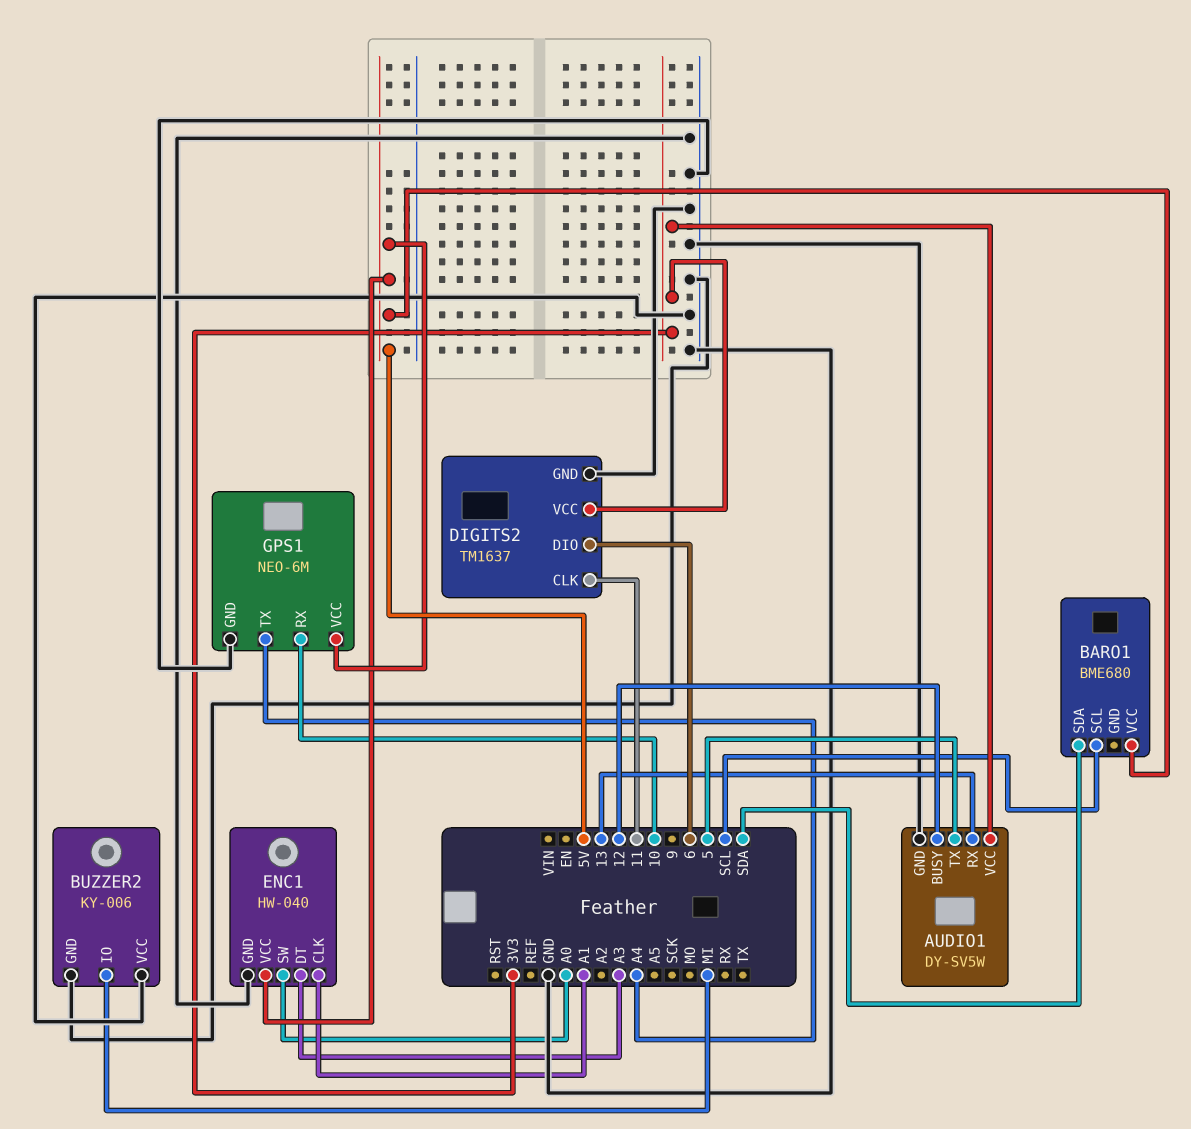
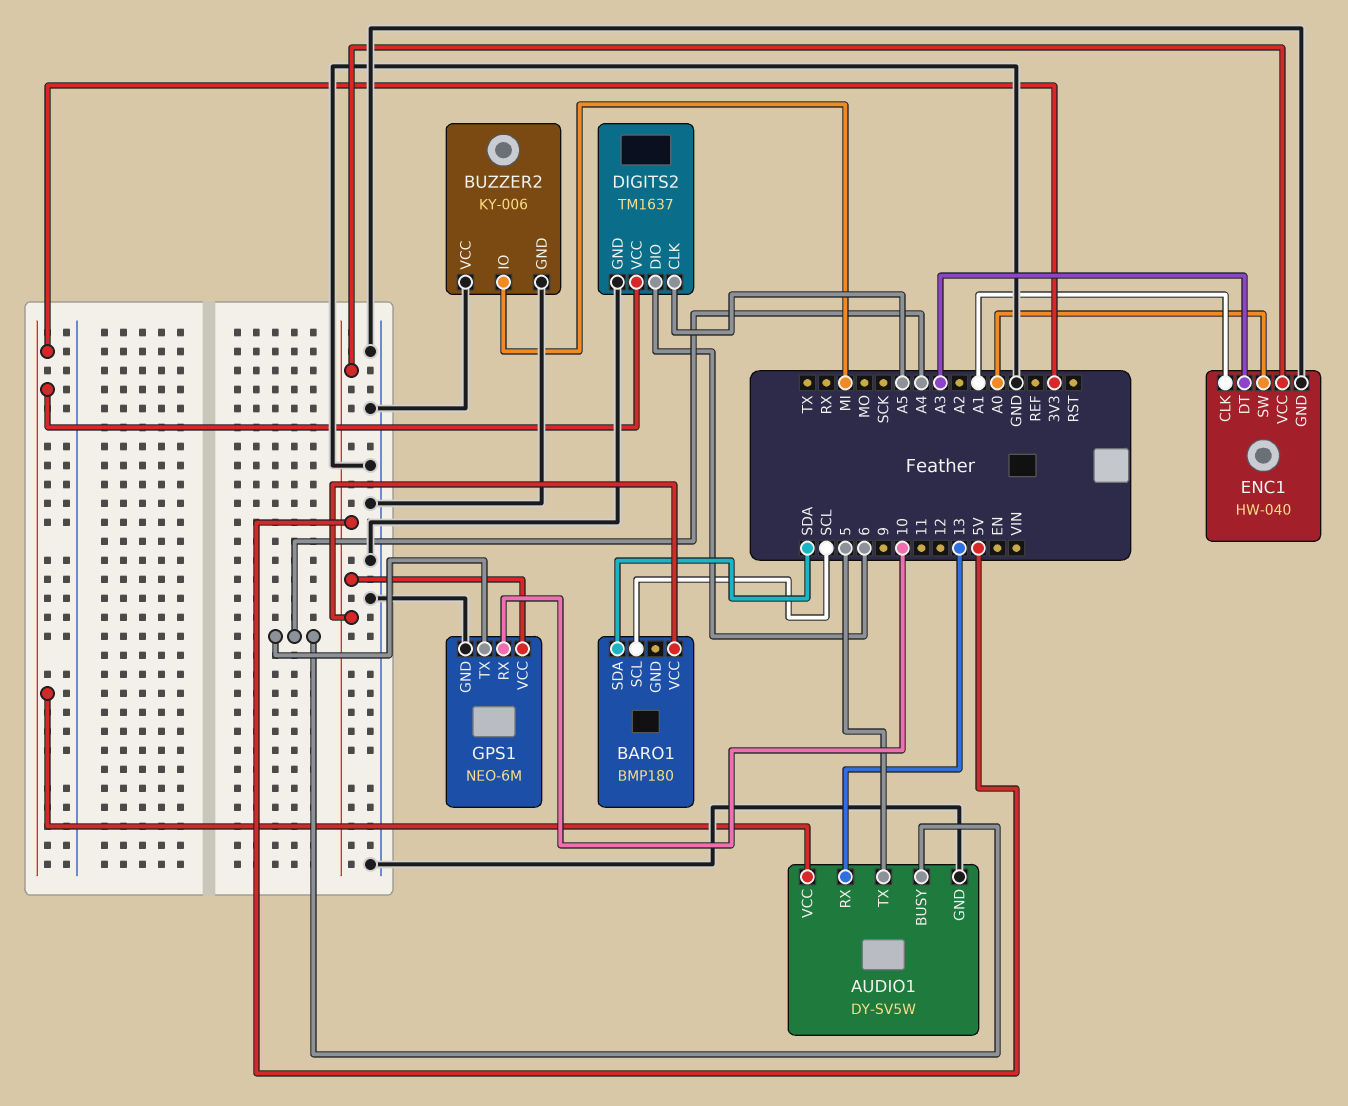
AUDIO1 pin BUSY: 12 -> A4
BARO1: BME680 -> BMP180
DIGITS2 pin CLK: 11 -> A5

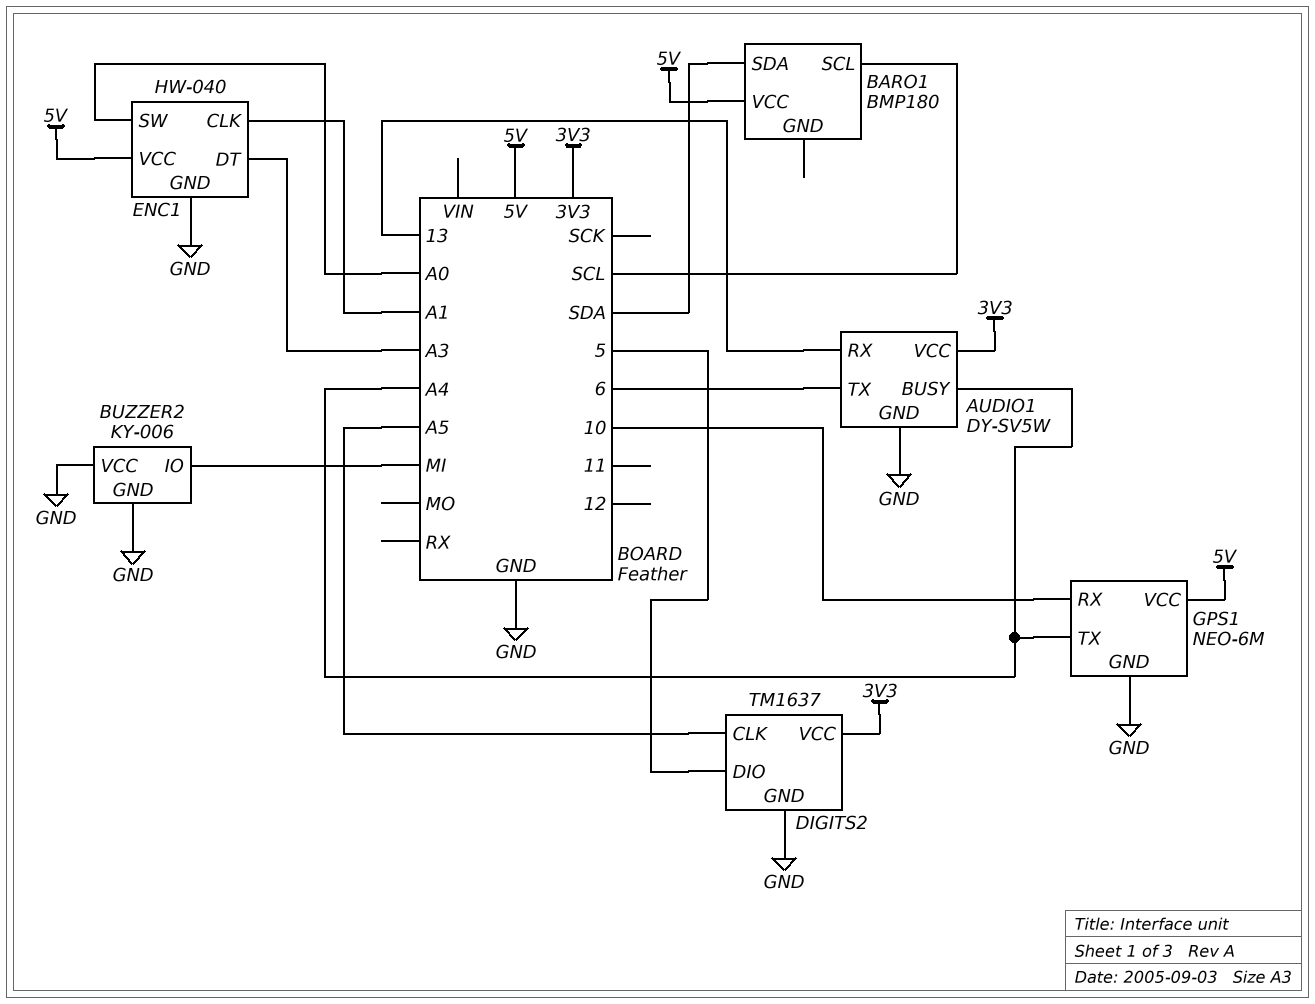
AUDIO1 pin TX: 5 -> 6
DIGITS2 pin DIO: 6 -> 5

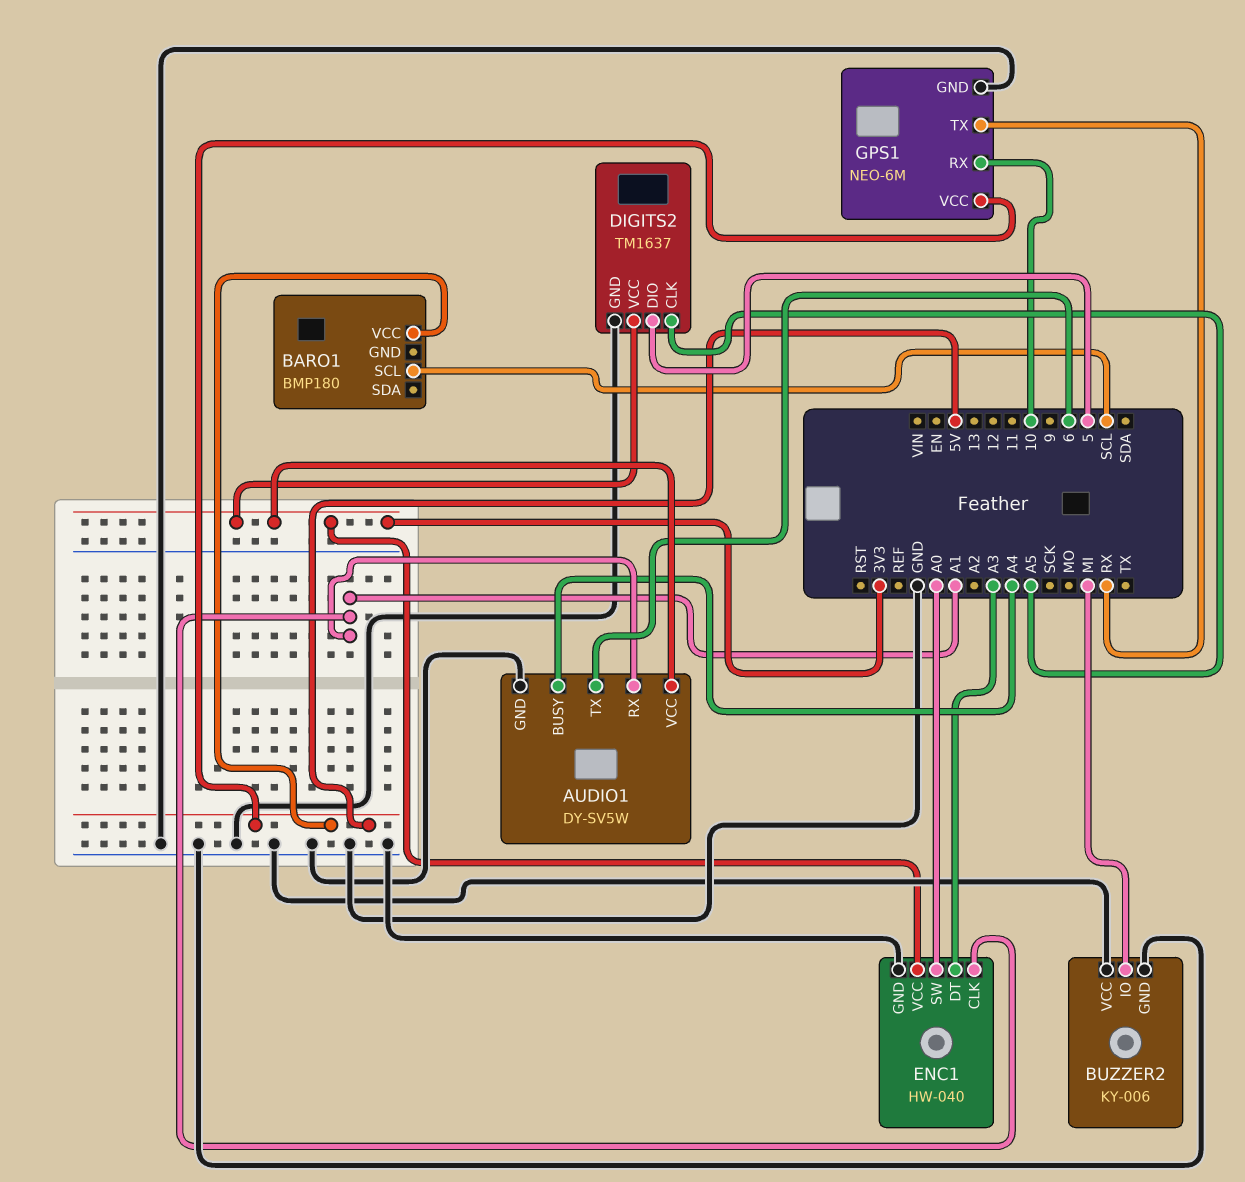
AUDIO1 pin RX: 13 -> A1
BARO1 pin SDA: SDA -> none
ENC1 pin VCC: 5V -> 3V3
GPS1 pin TX: A4 -> RX

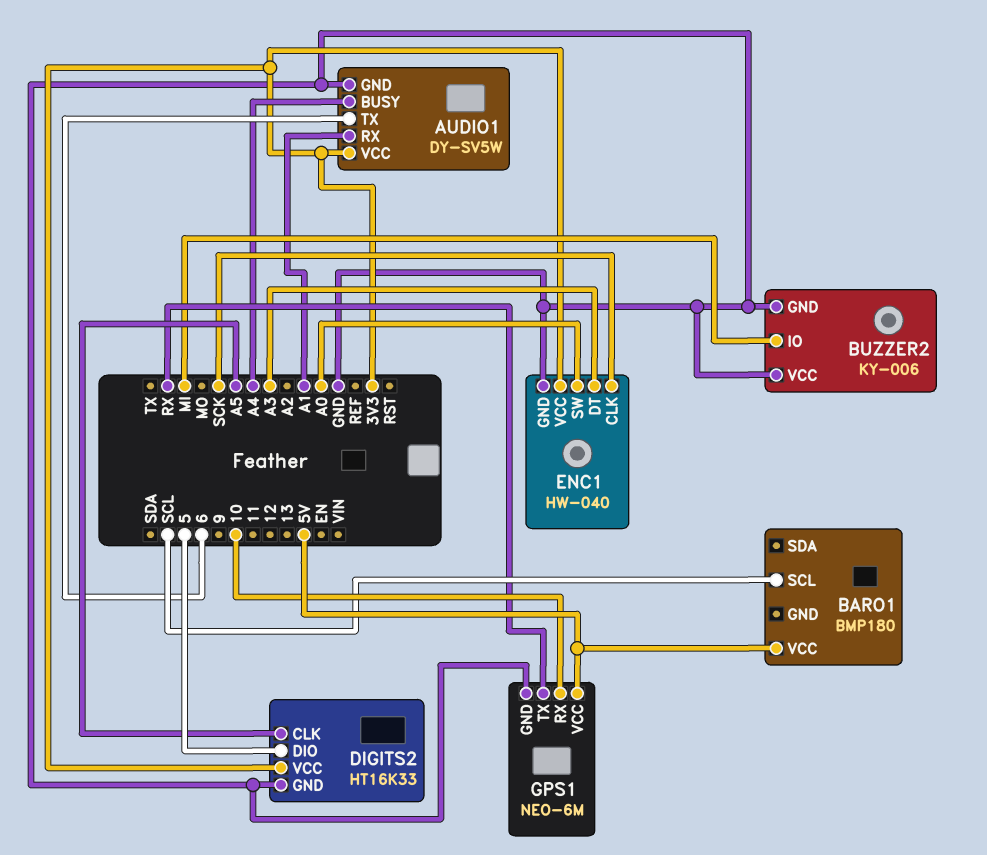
DIGITS2: TM1637 -> HT16K33
ENC1 pin CLK: A1 -> SCK

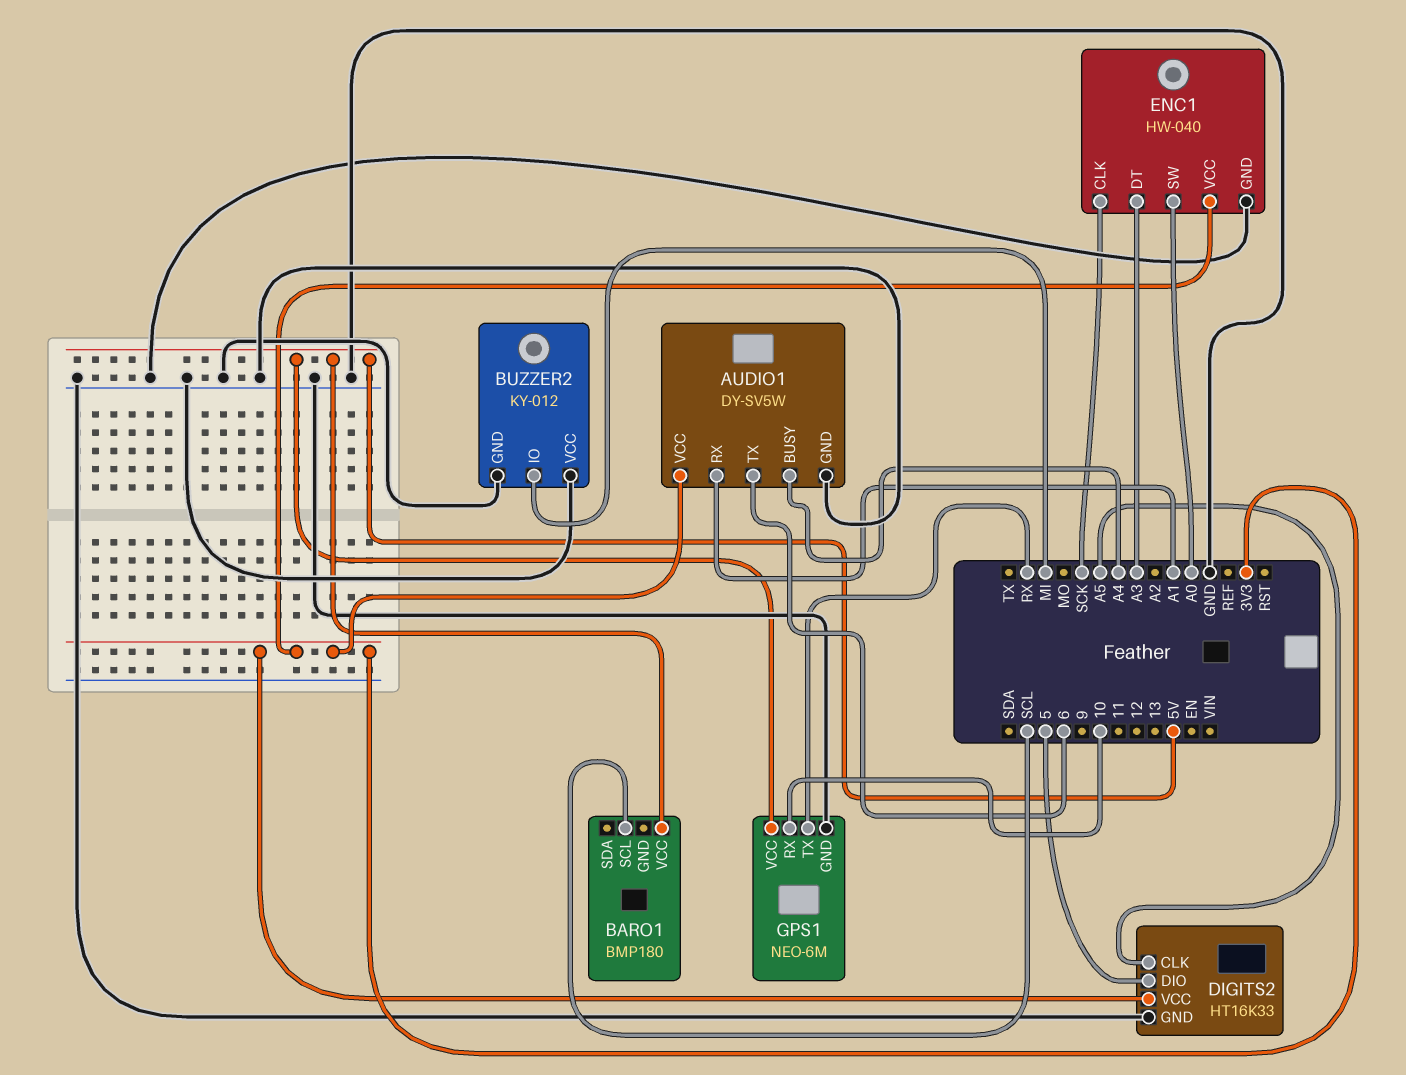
BUZZER2: KY-006 -> KY-012

